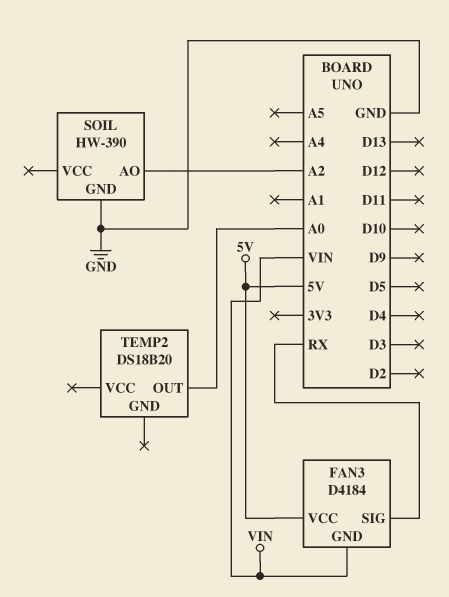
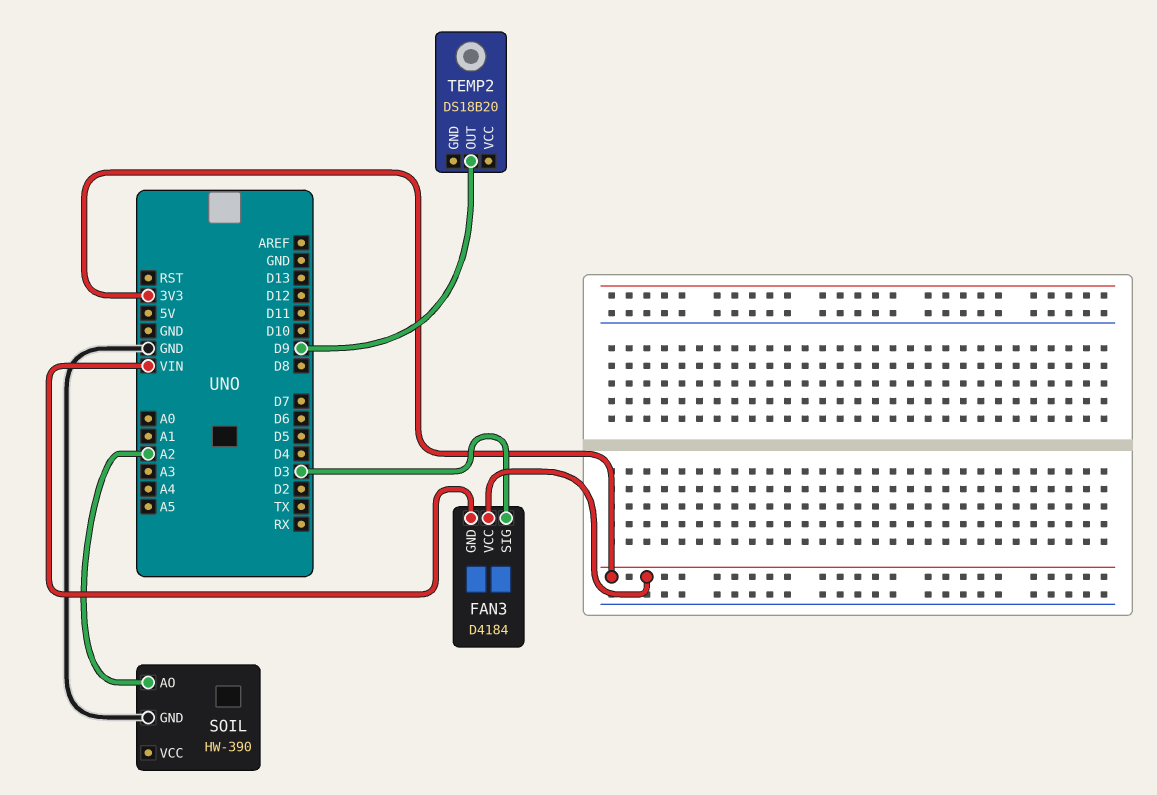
FAN3 pin SIG: RX -> D3
FAN3 pin VCC: 5V -> 3V3
TEMP2 pin OUT: A0 -> D9

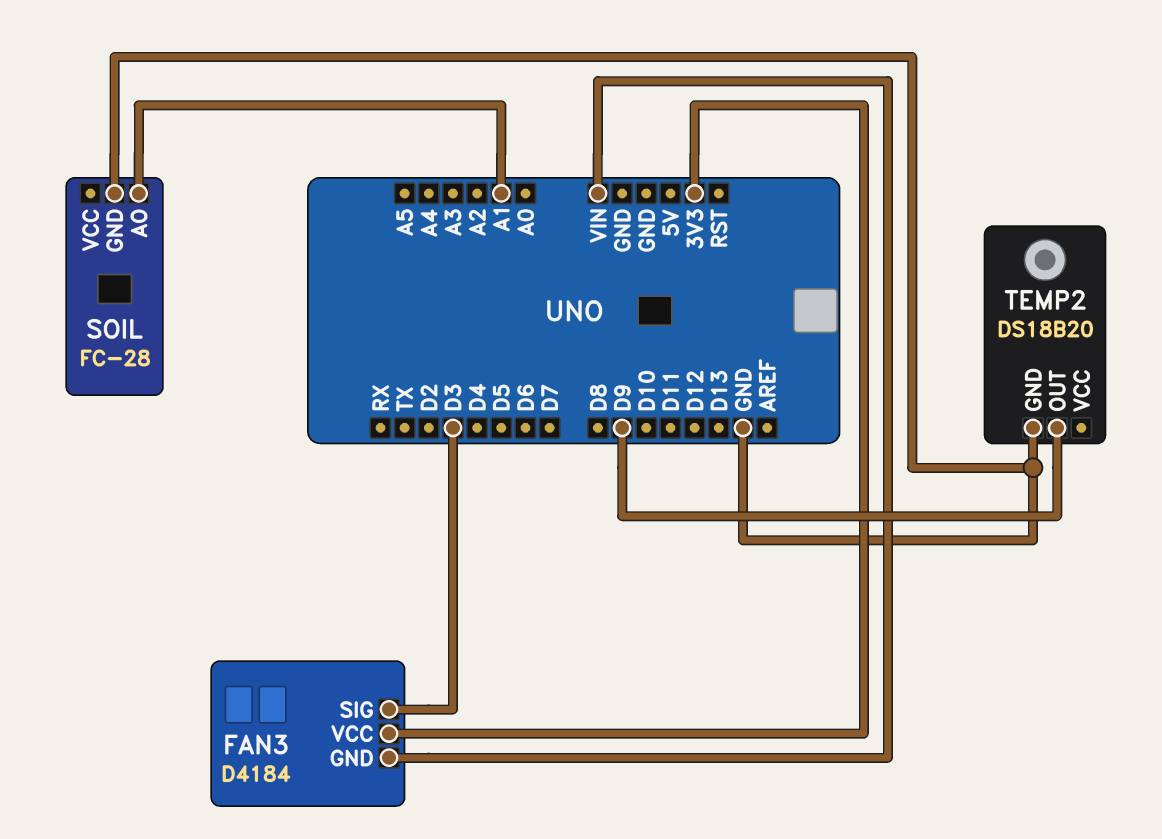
SOIL: HW-390 -> FC-28
SOIL pin AO: A2 -> A1
TEMP2 pin GND: none -> GND

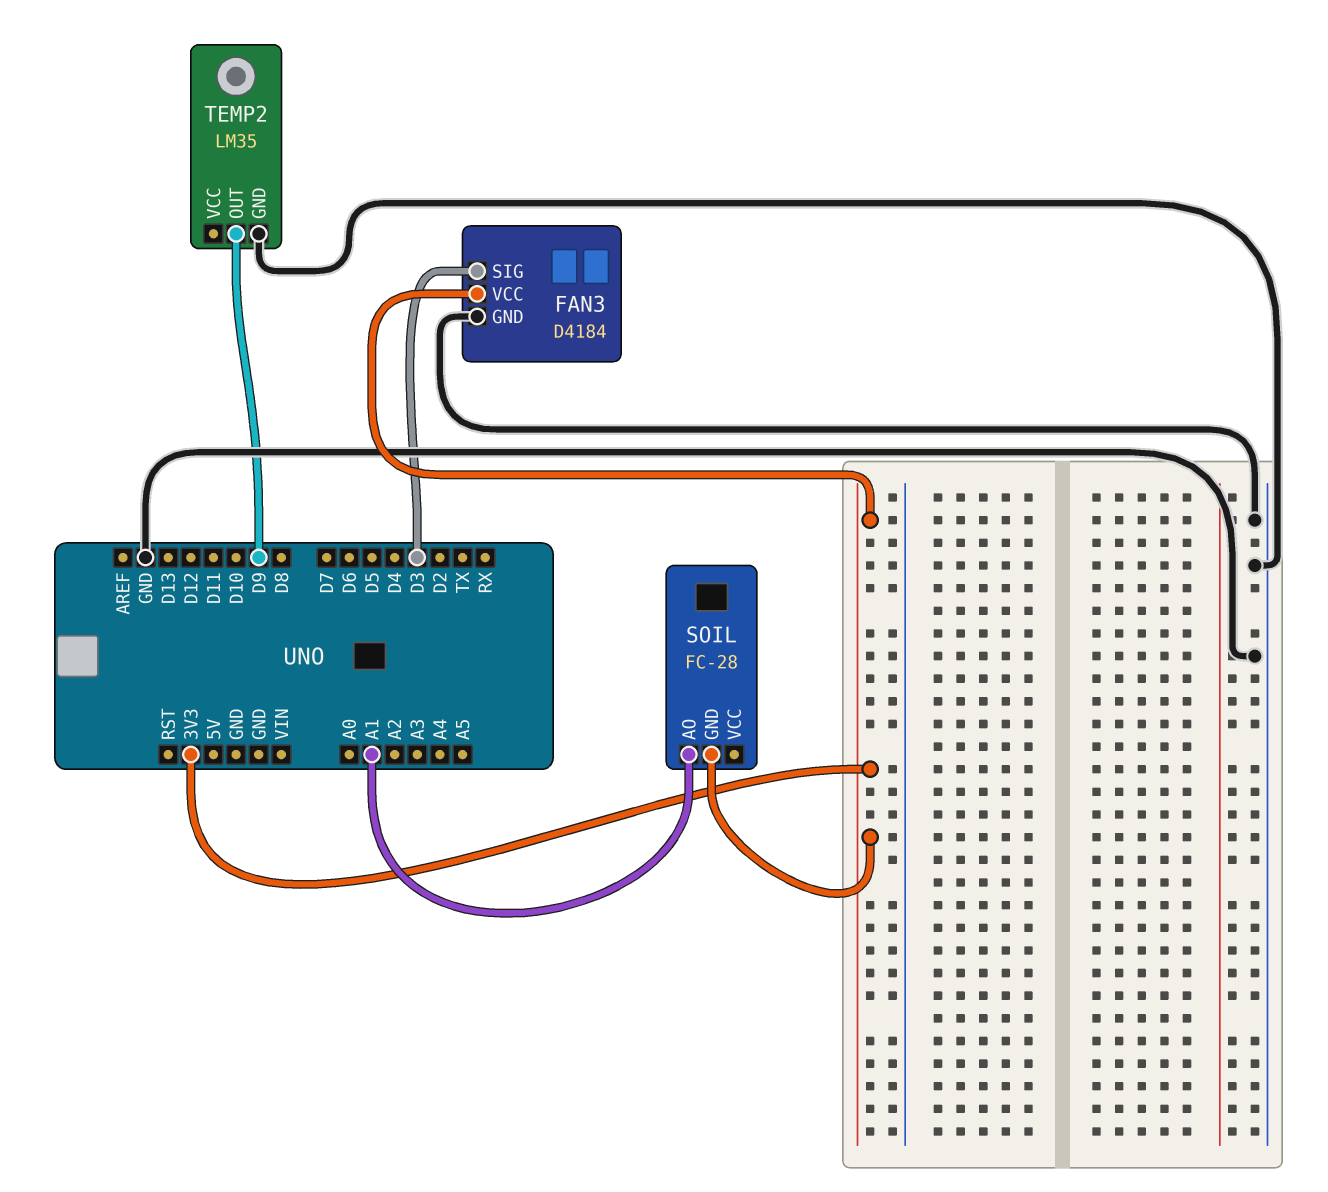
FAN3 pin GND: VIN -> GND
SOIL pin GND: GND -> 3V3
TEMP2: DS18B20 -> LM35

